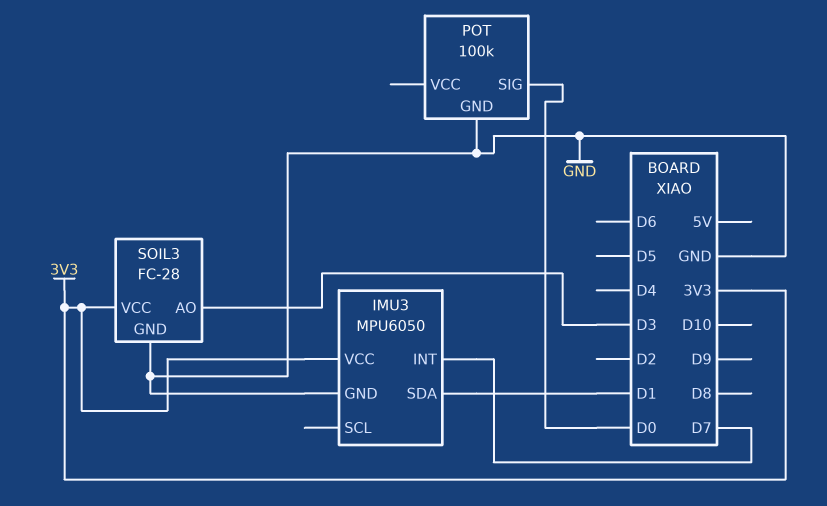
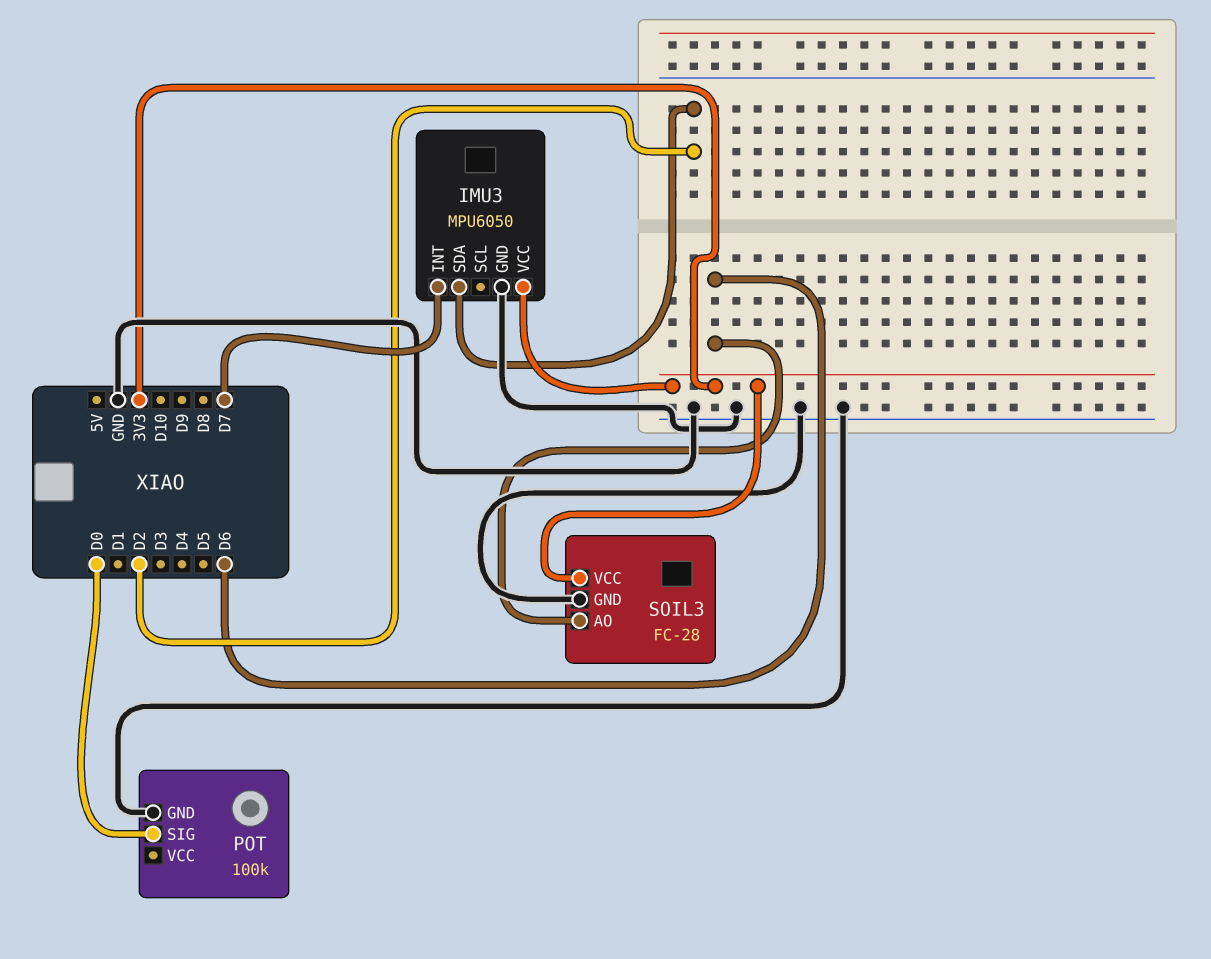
IMU3 pin SDA: D1 -> D2
SOIL3 pin AO: D3 -> D6

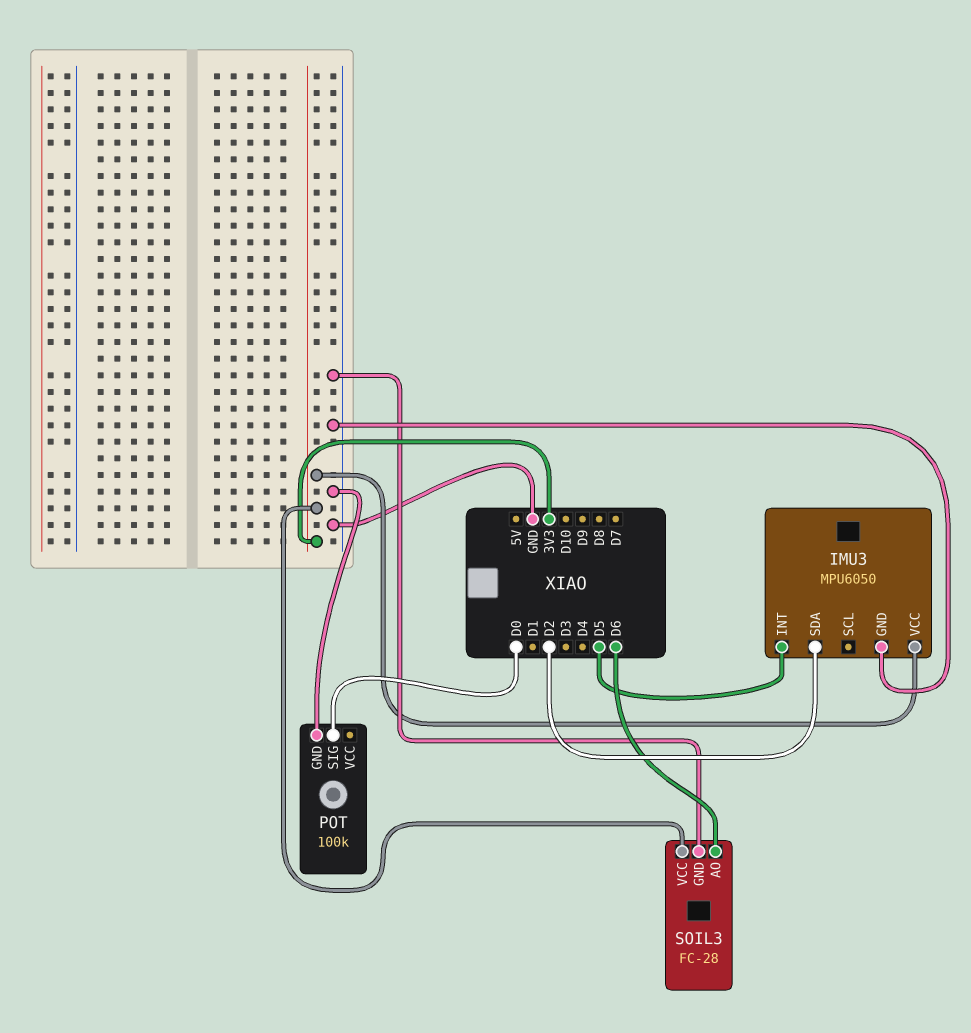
IMU3 pin INT: D7 -> D5

